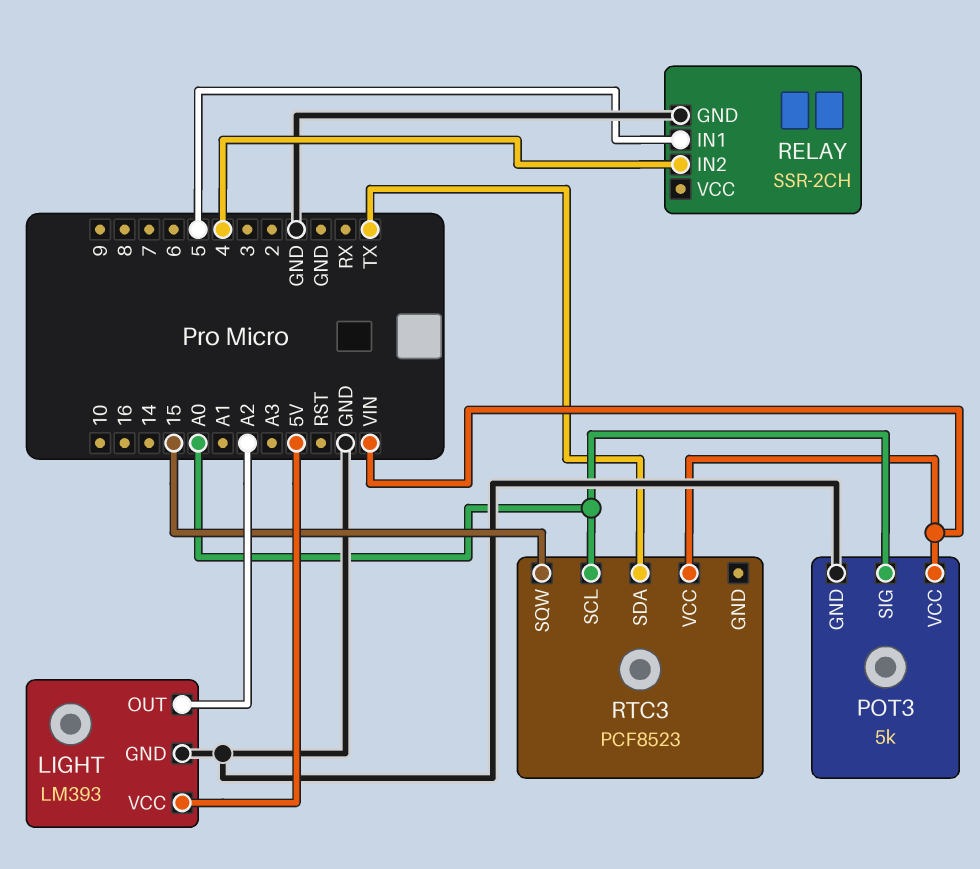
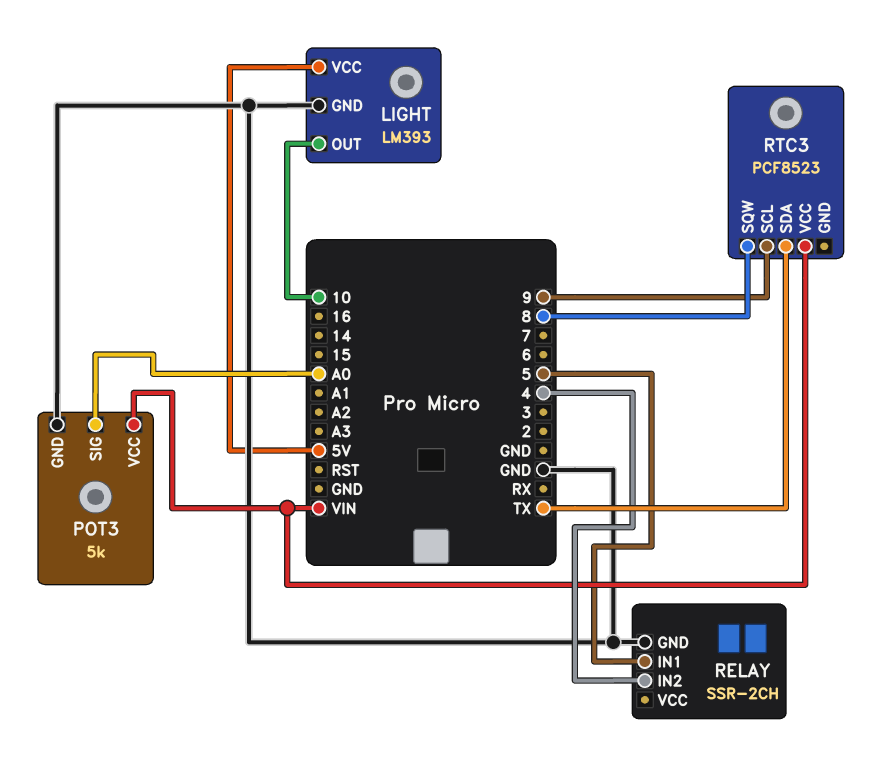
LIGHT pin OUT: A2 -> 10
RTC3 pin SCL: A0 -> 9
RTC3 pin SQW: 15 -> 8

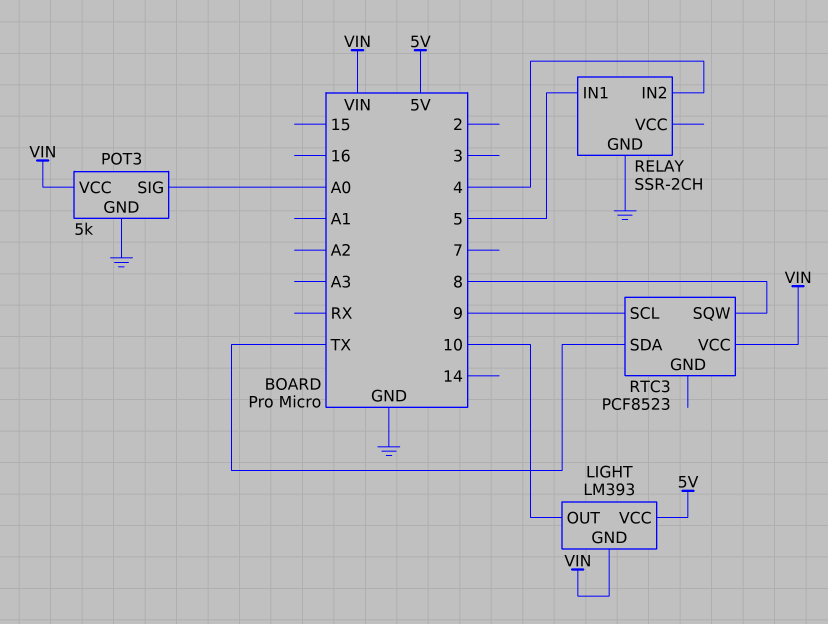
LIGHT pin GND: GND -> VIN

